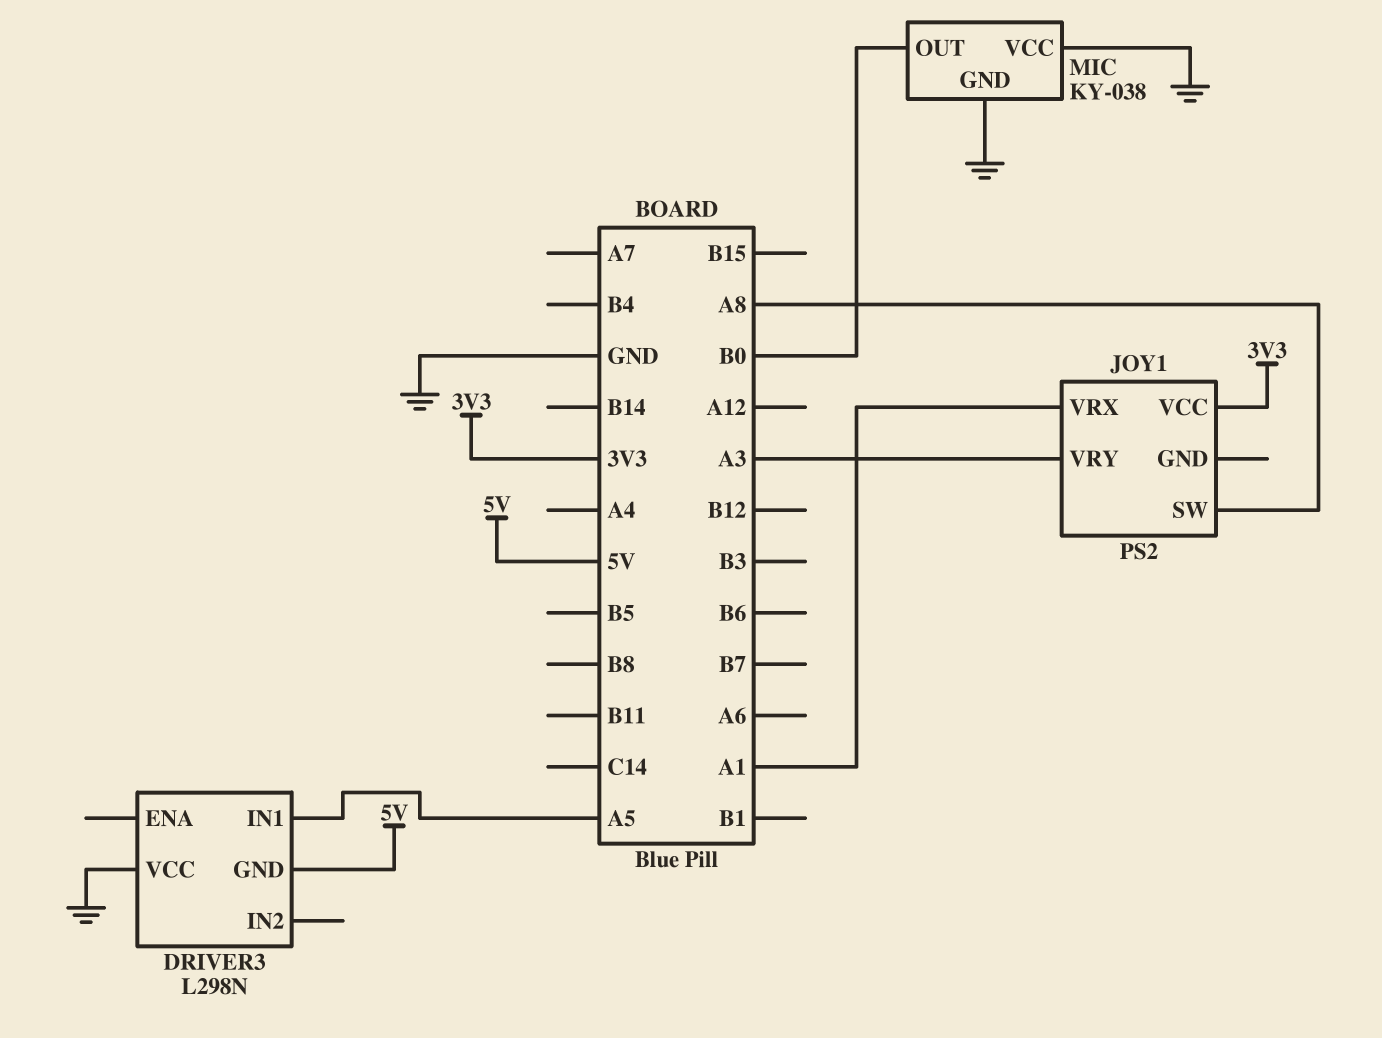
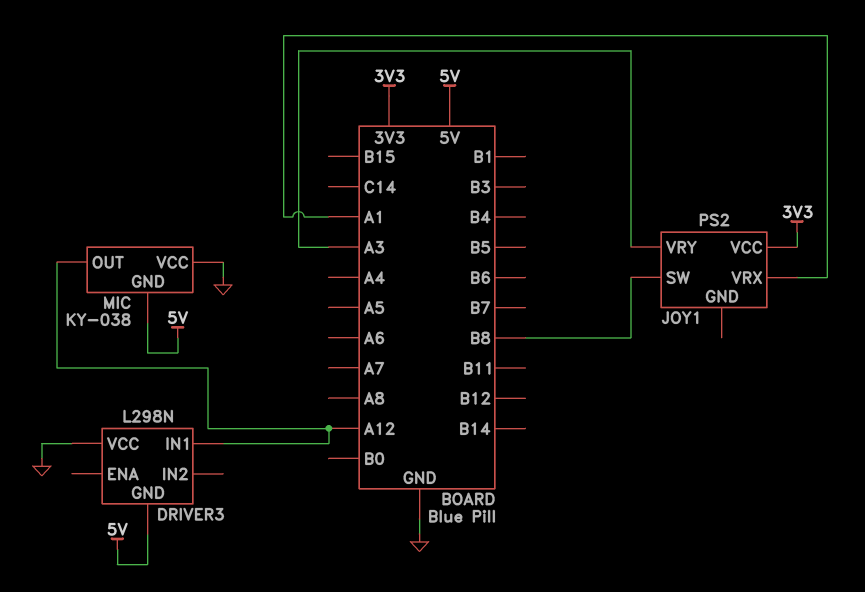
DRIVER3 pin IN1: A5 -> A12
JOY1 pin SW: A8 -> B8
MIC pin GND: GND -> 5V
MIC pin OUT: B0 -> A12

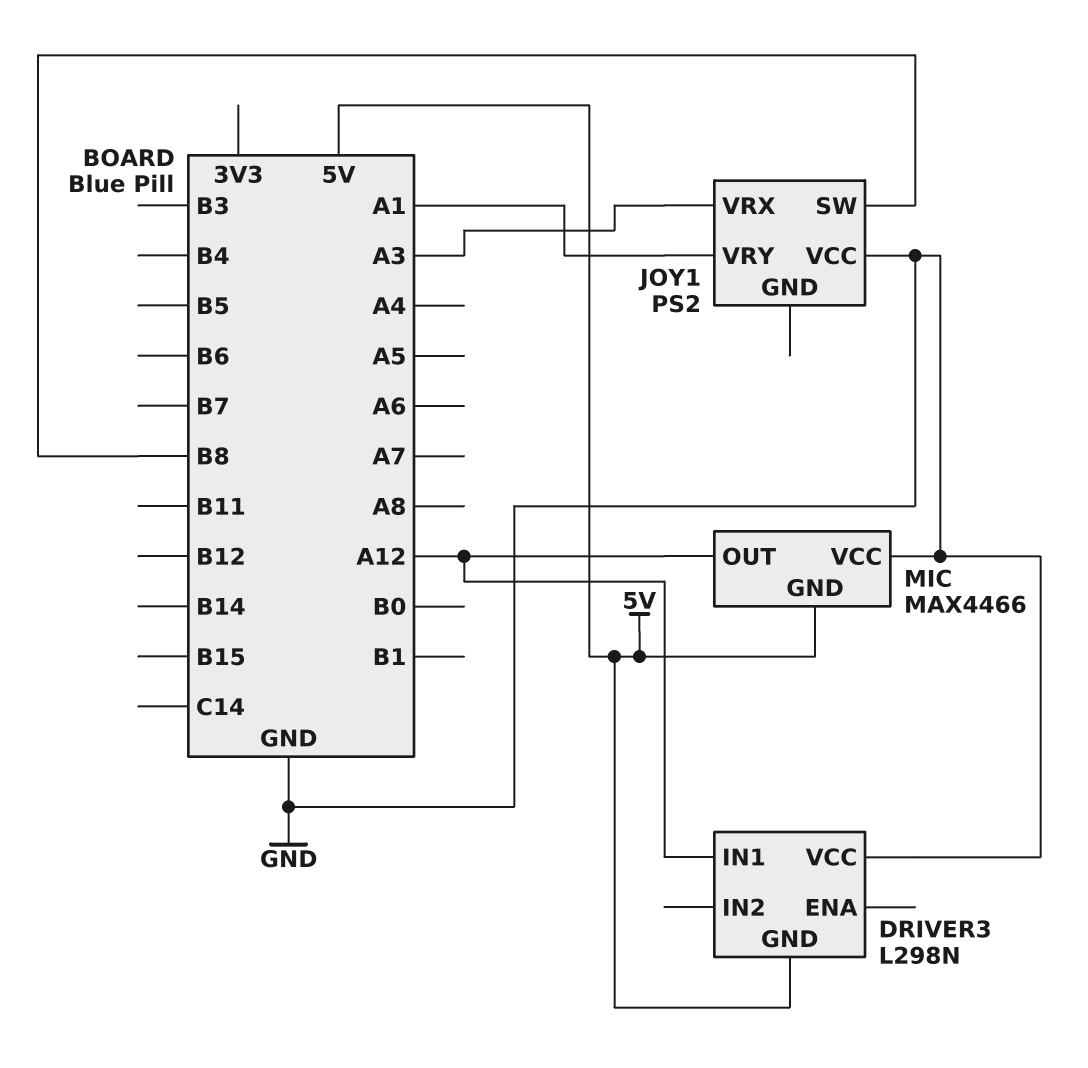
JOY1 pin VCC: 3V3 -> GND
JOY1 pin VRX: A1 -> A3
JOY1 pin VRY: A3 -> A1
MIC: KY-038 -> MAX4466

